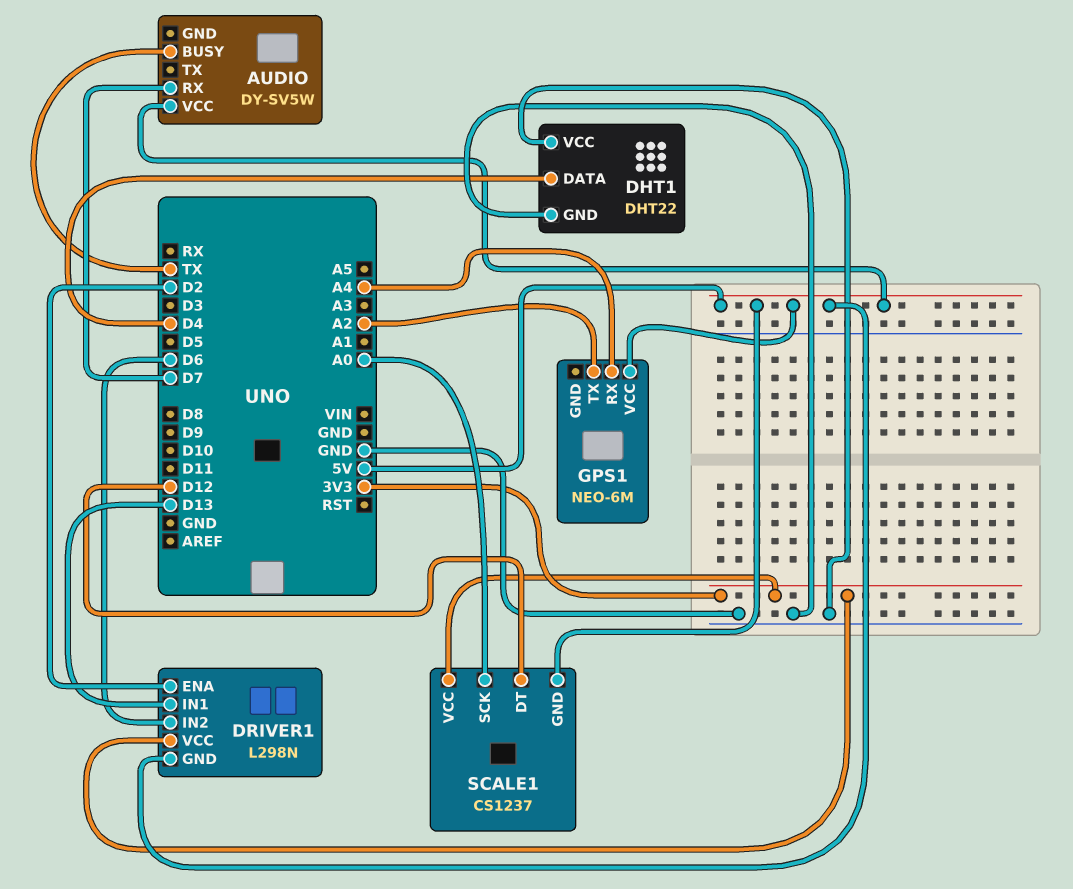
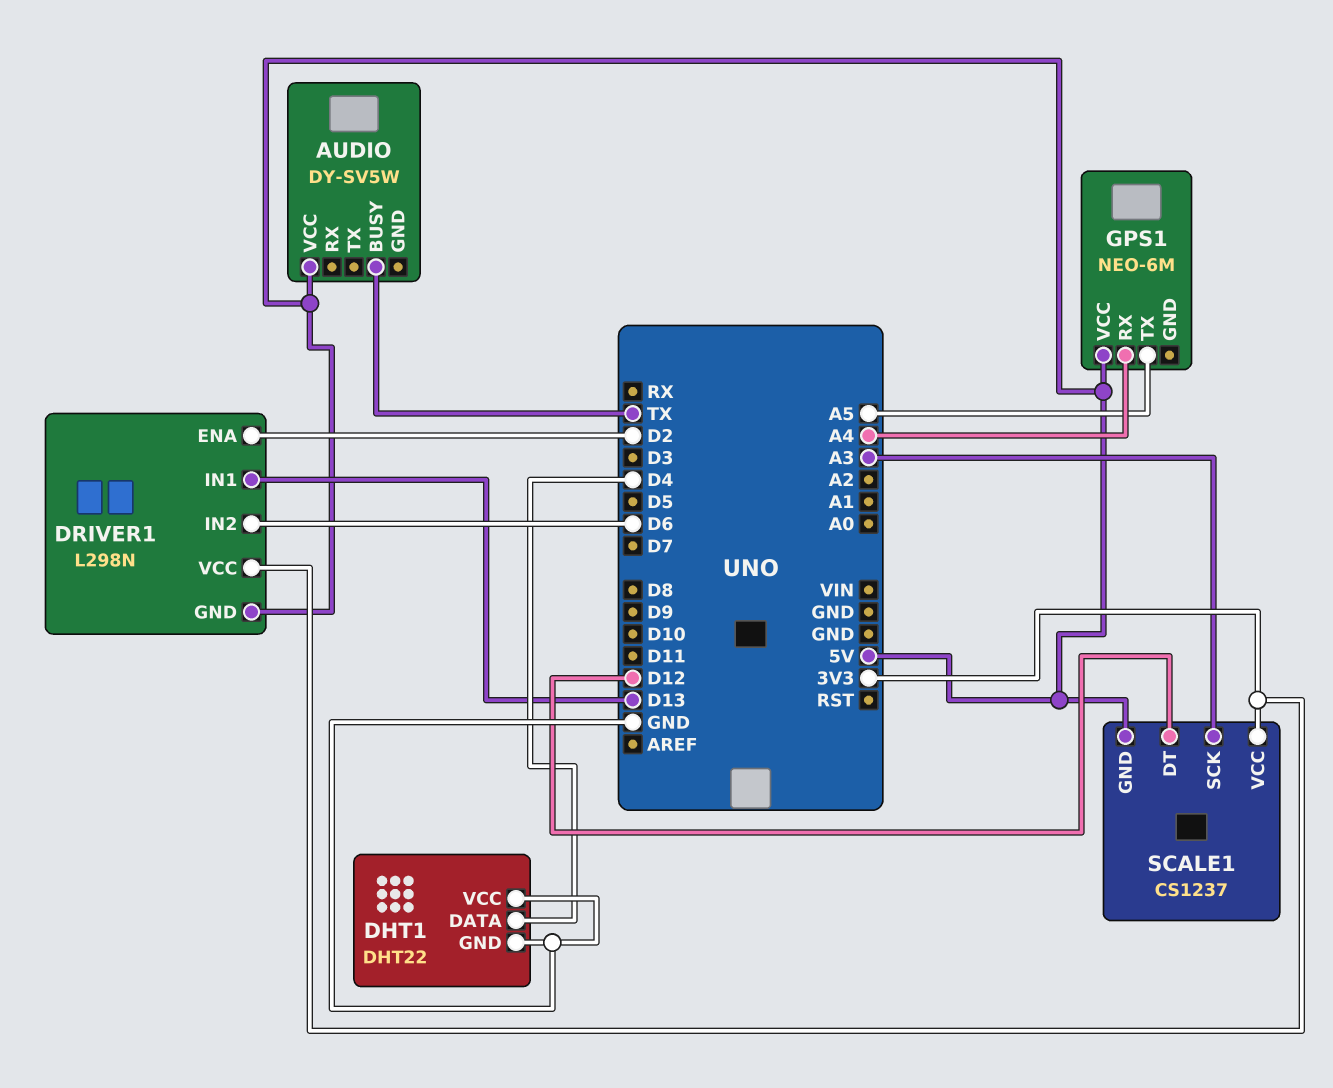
AUDIO pin RX: D7 -> none
GPS1 pin TX: A2 -> A5
SCALE1 pin SCK: A0 -> A3

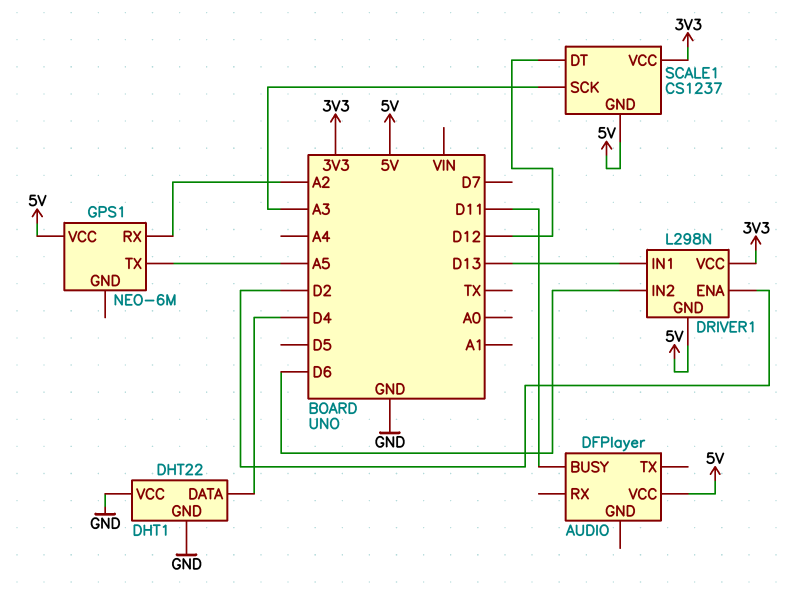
AUDIO: DY-SV5W -> DFPlayer
AUDIO pin BUSY: TX -> D11
GPS1 pin RX: A4 -> A2

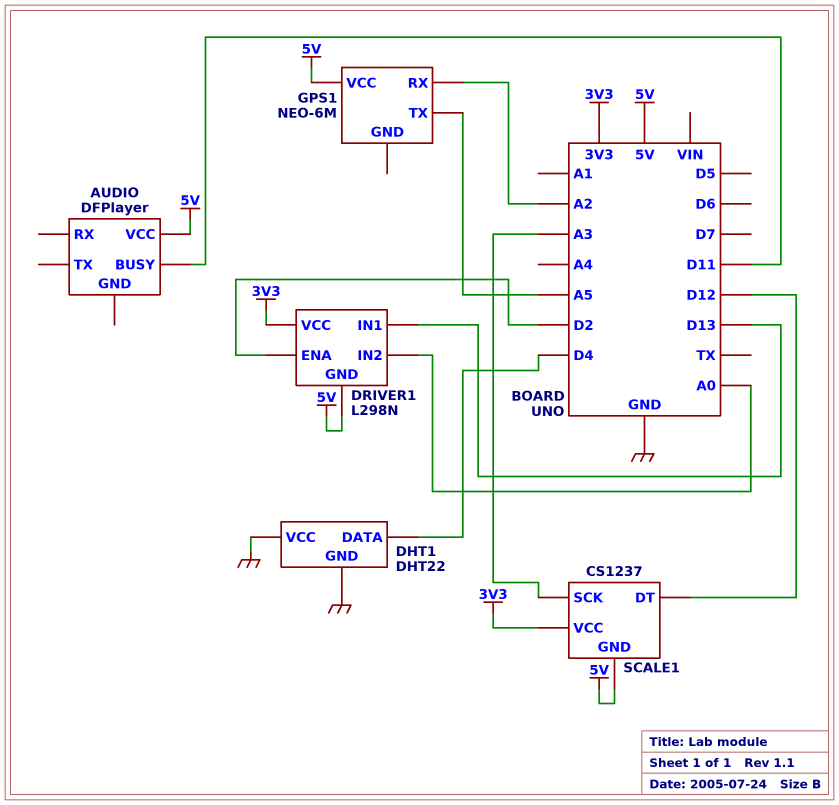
DRIVER1 pin IN2: D6 -> A0

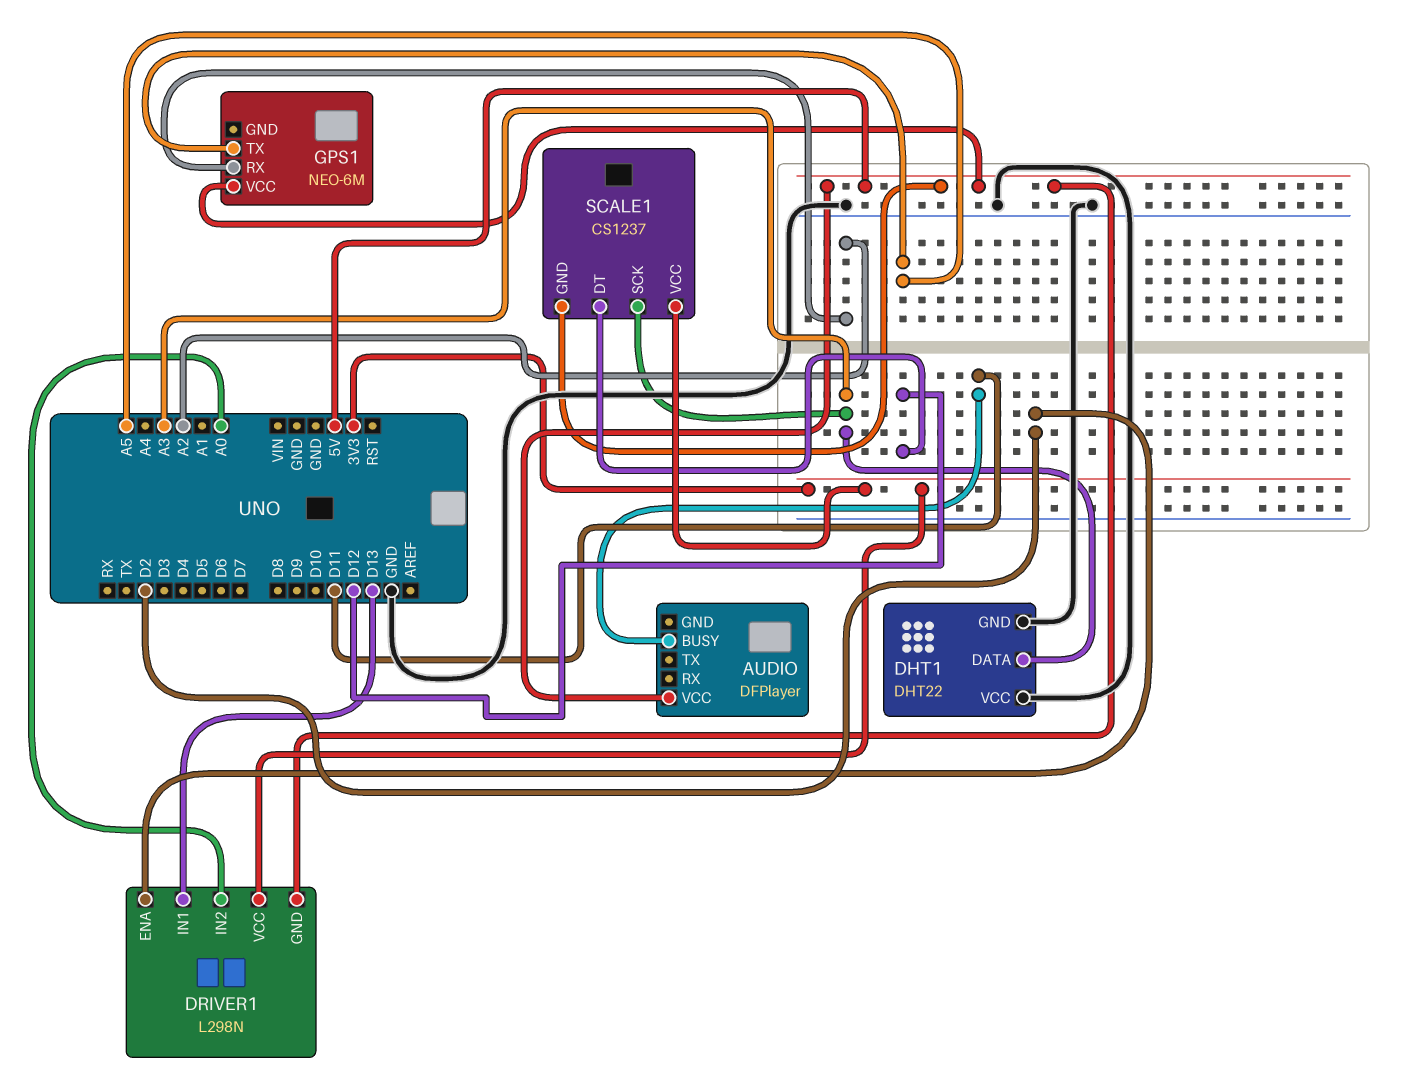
DHT1 pin DATA: D4 -> A3

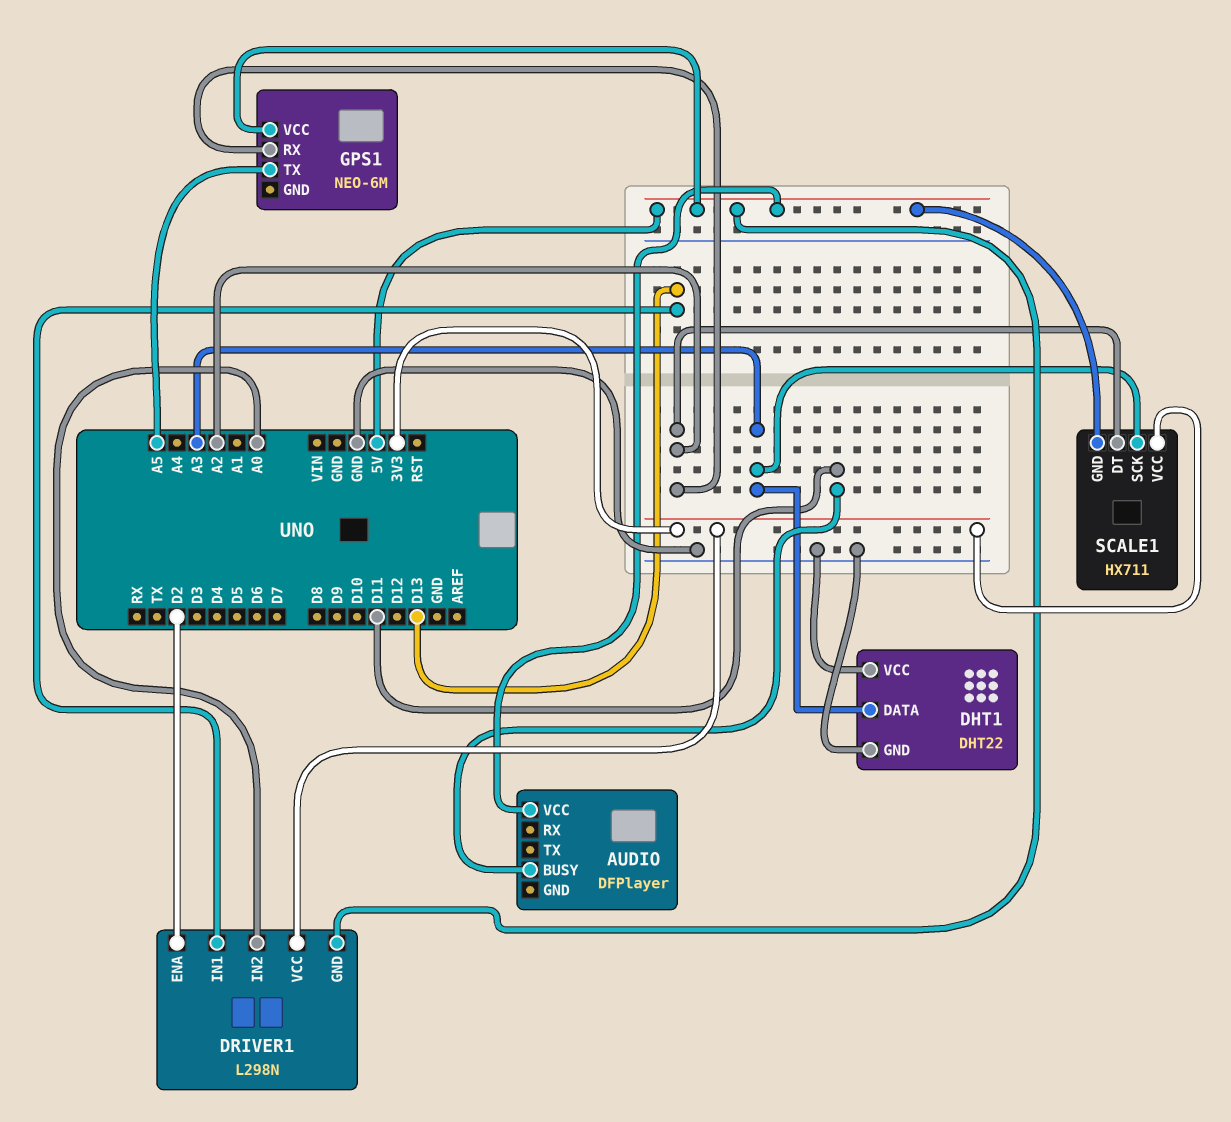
SCALE1: CS1237 -> HX711
SCALE1 pin DT: D12 -> A2

